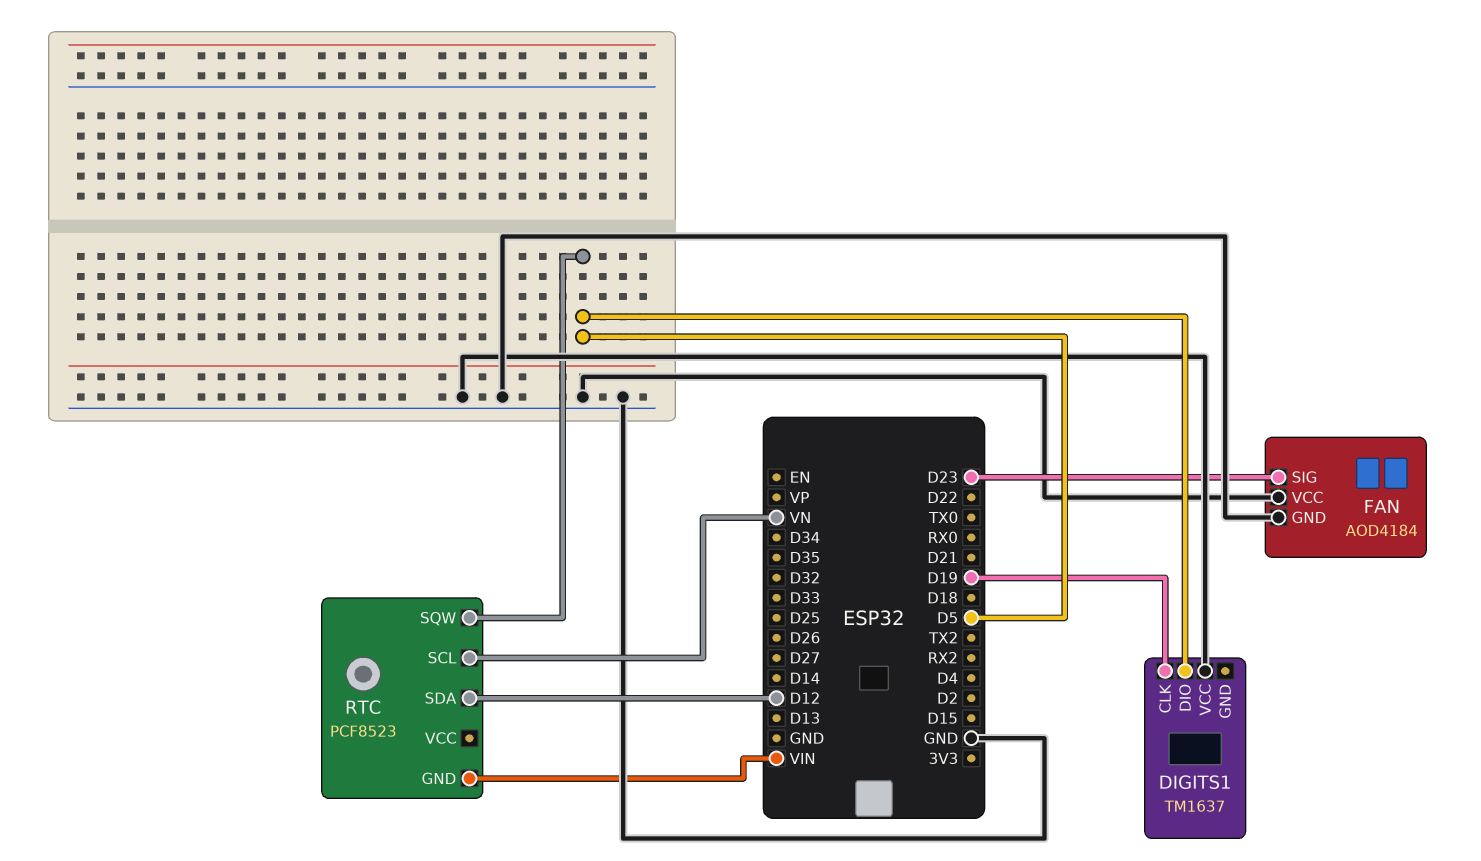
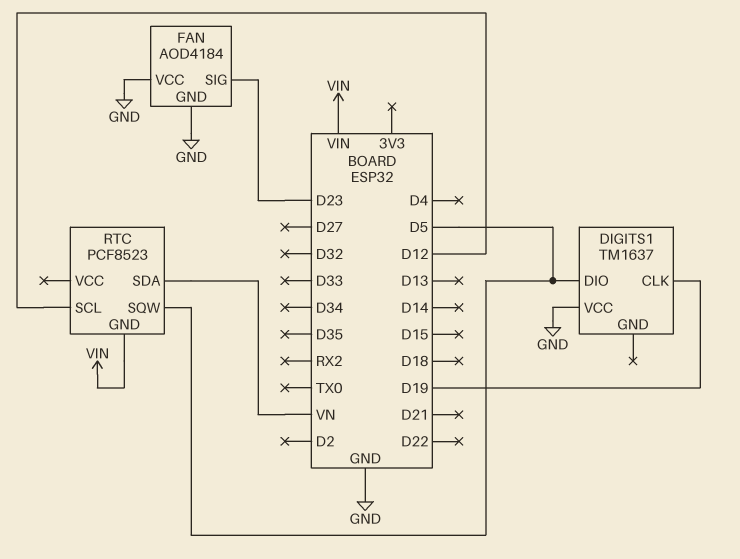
RTC pin SCL: VN -> D12
RTC pin SDA: D12 -> VN

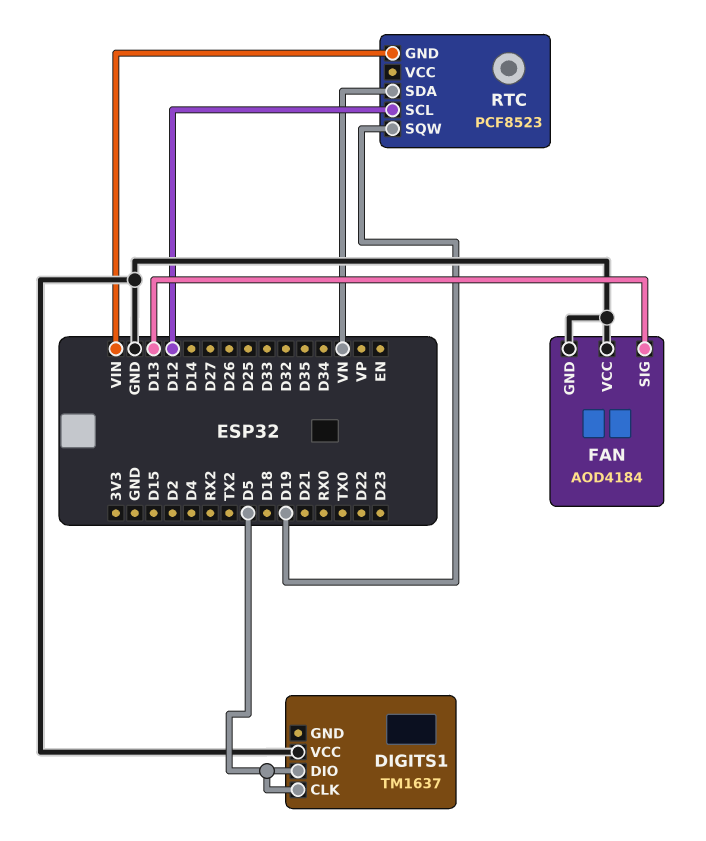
DIGITS1 pin CLK: D19 -> D5
FAN pin SIG: D23 -> D13
RTC pin SQW: D5 -> D19

